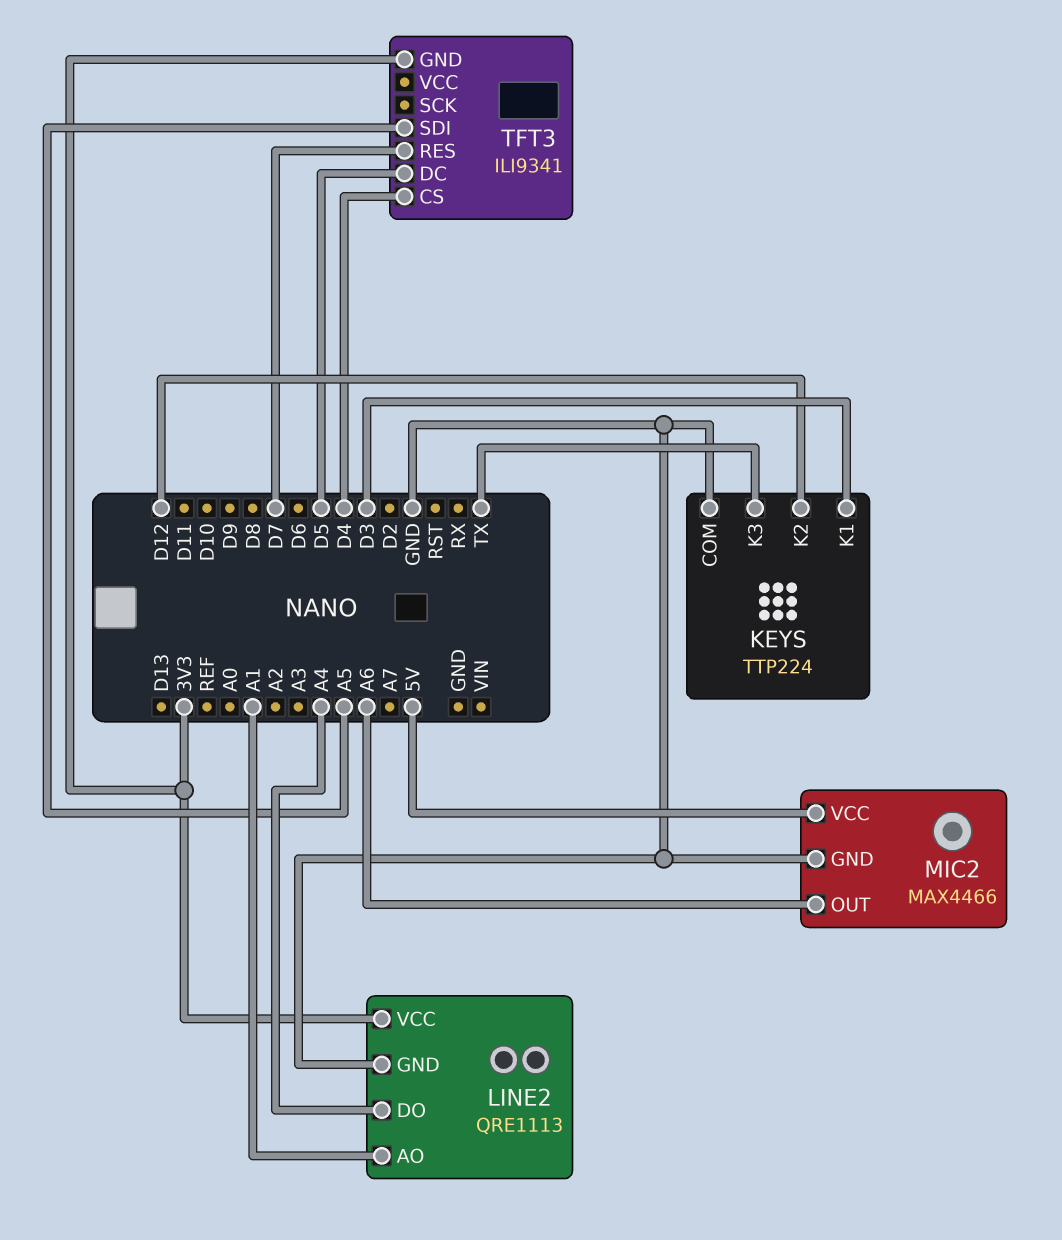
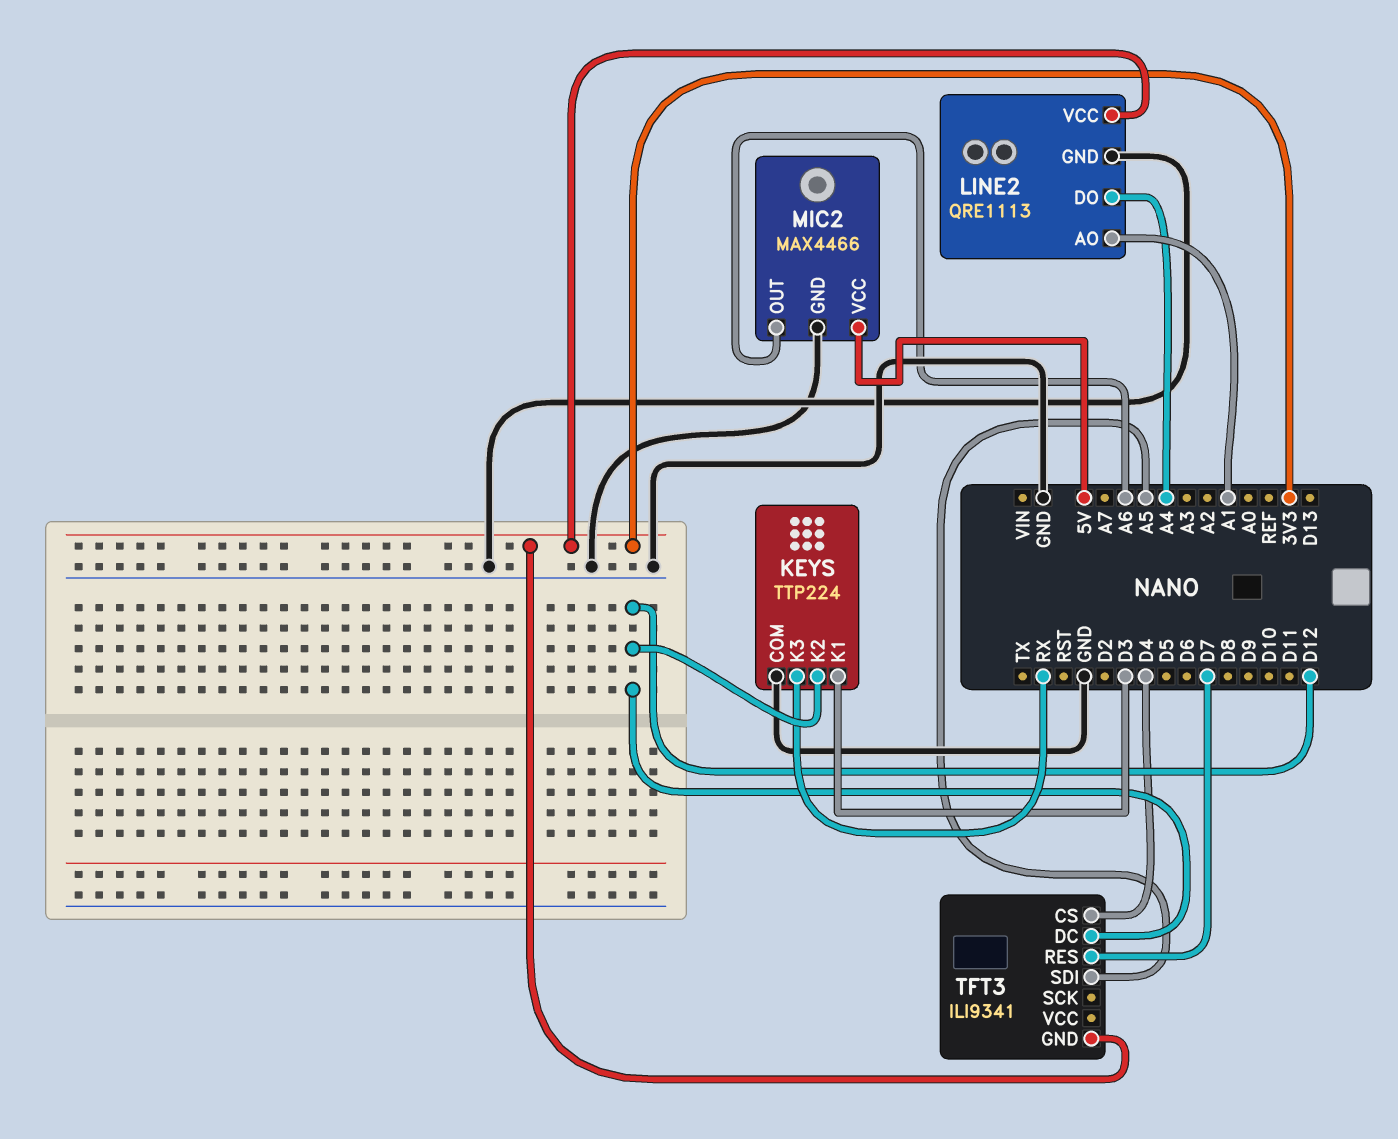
KEYS pin K3: TX -> RX
TFT3 pin DC: D5 -> D12

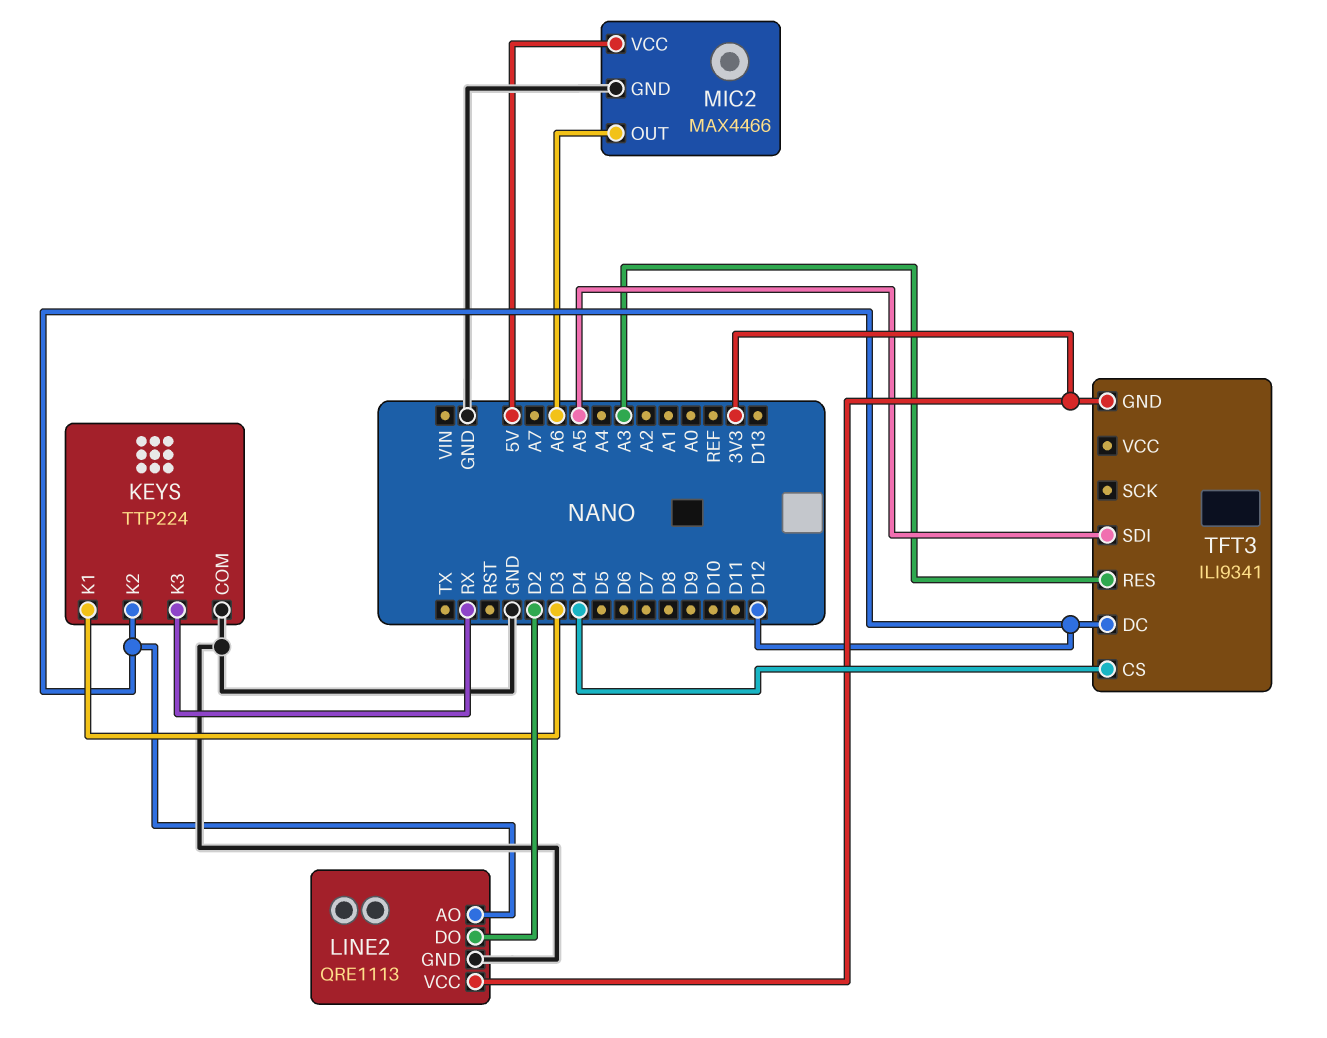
LINE2 pin AO: A1 -> D12
LINE2 pin DO: A4 -> D2
TFT3 pin RES: D7 -> A3

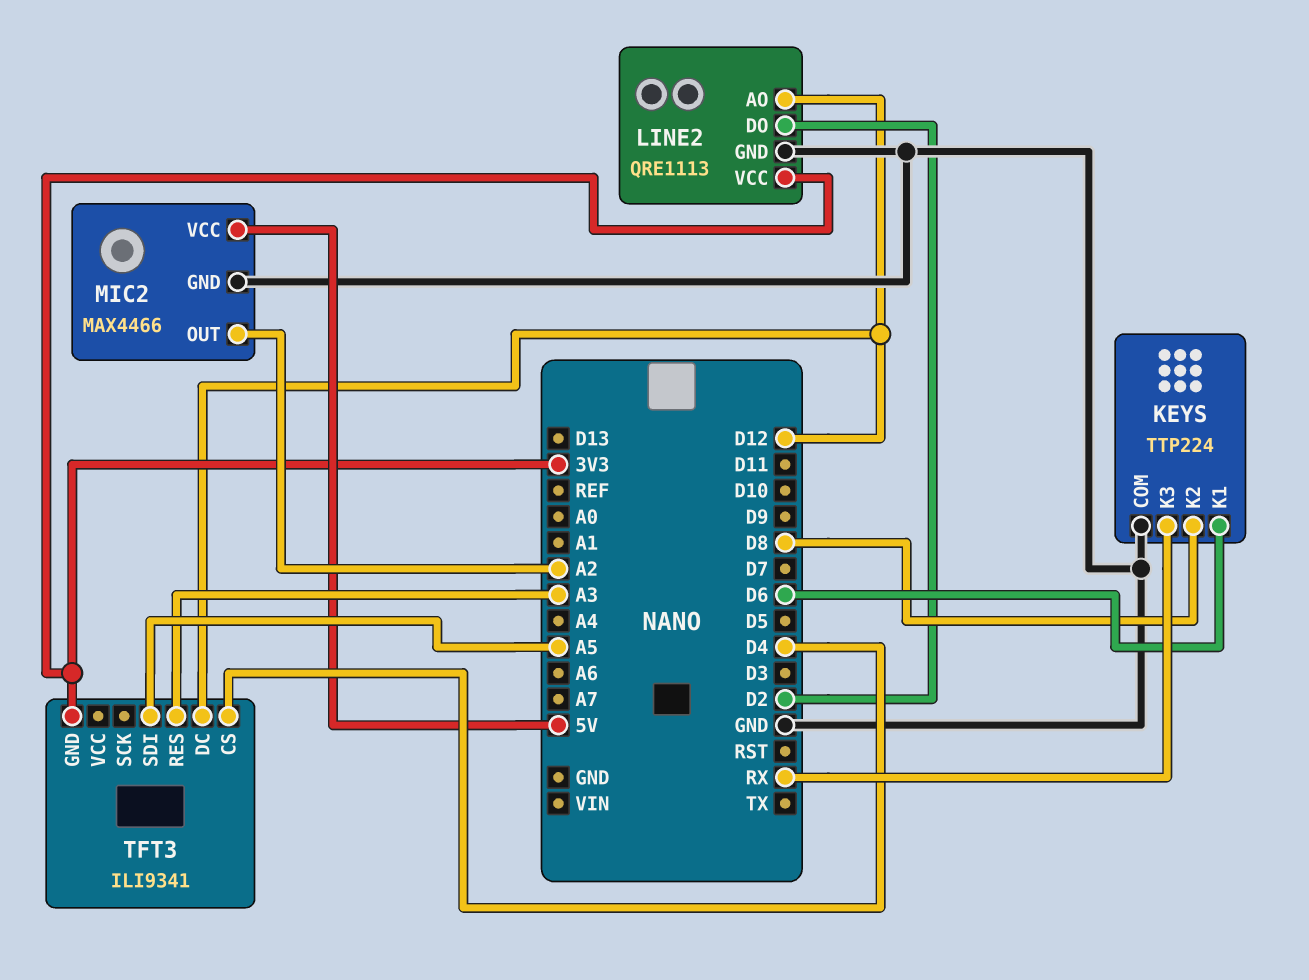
KEYS pin K1: D3 -> D6
KEYS pin K2: D12 -> D8
MIC2 pin OUT: A6 -> A2

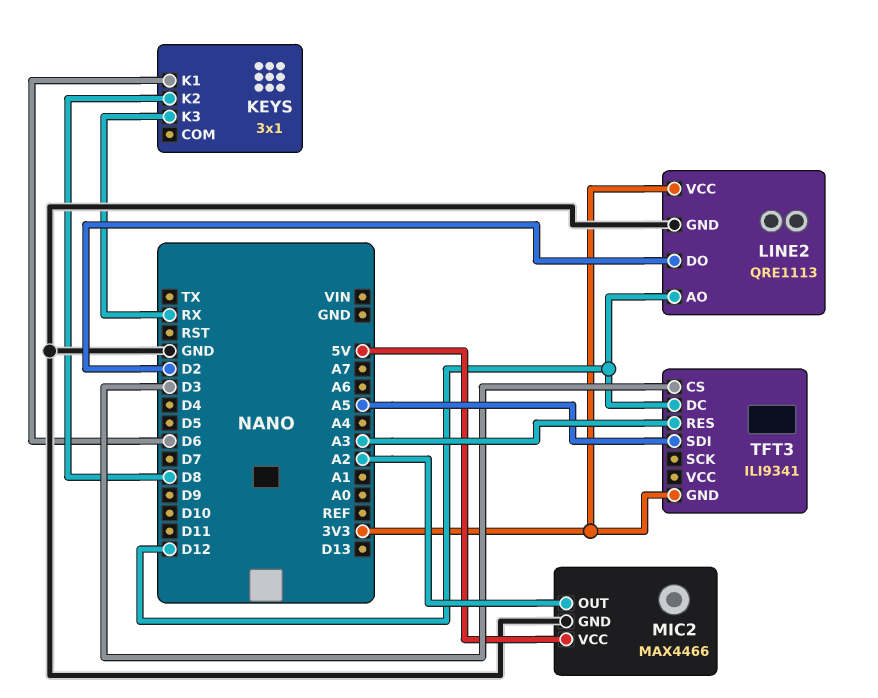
KEYS: TTP224 -> 3x1
KEYS pin COM: GND -> none
TFT3 pin CS: D4 -> D3

